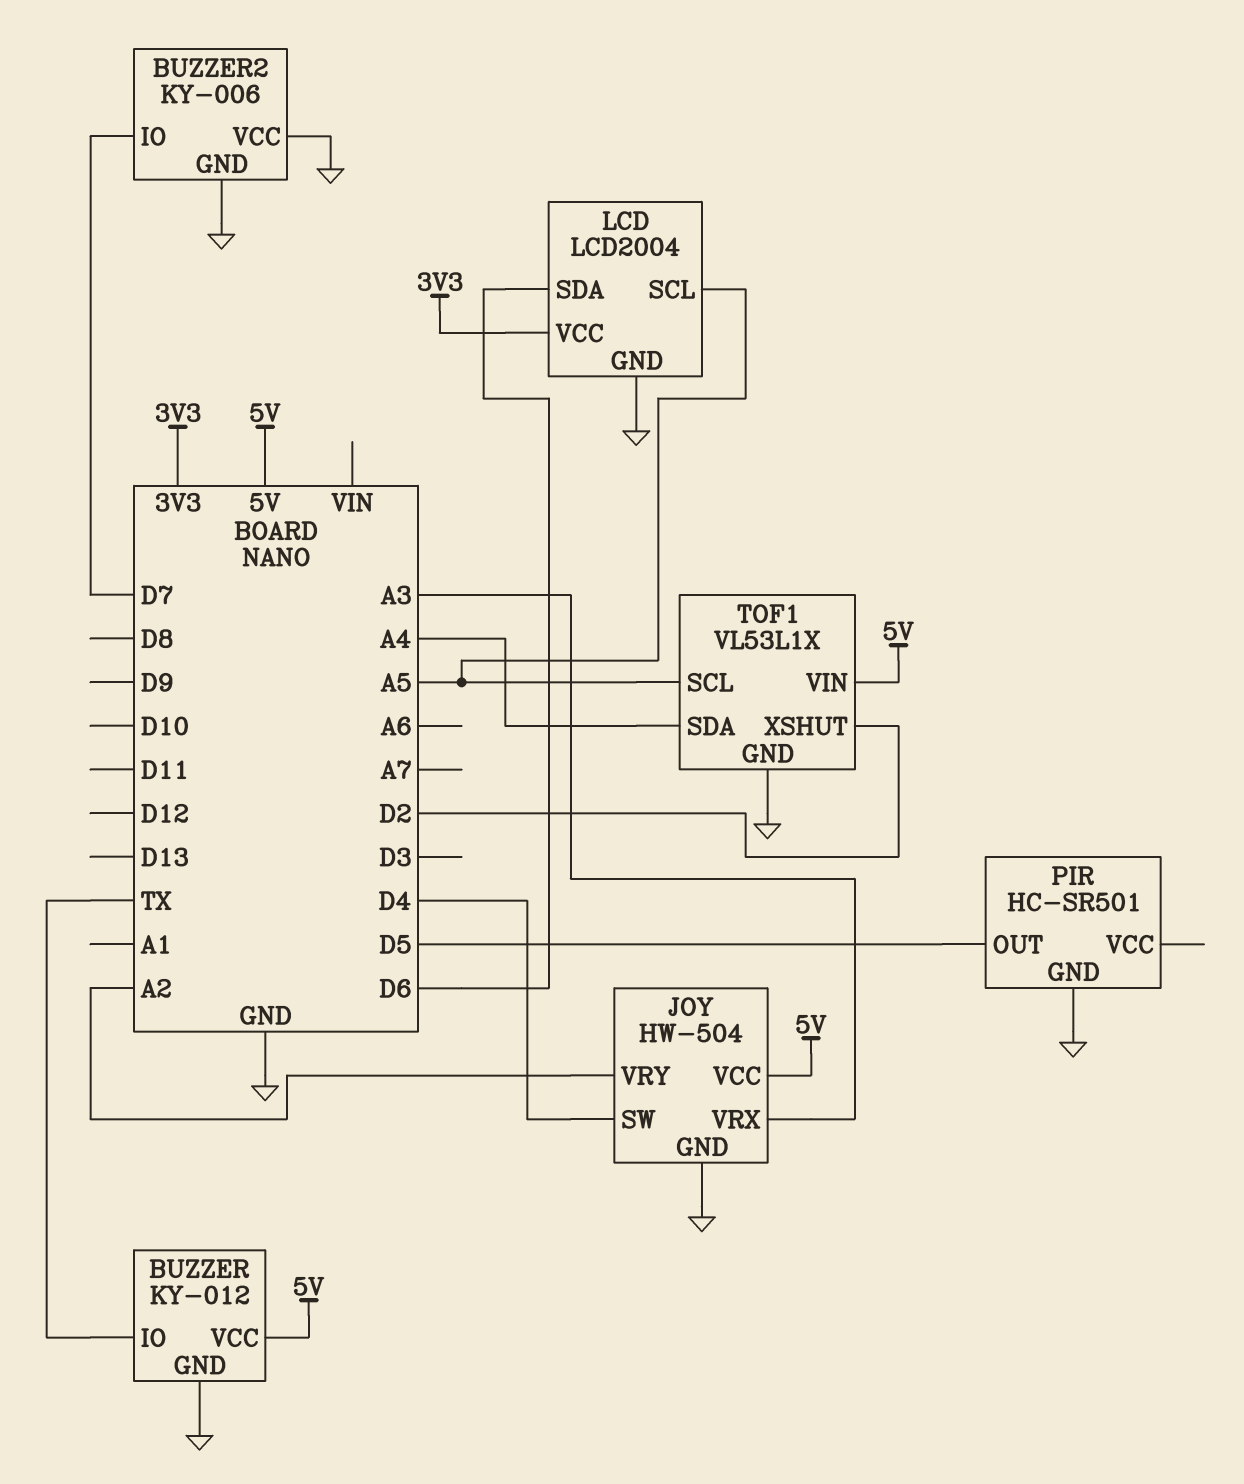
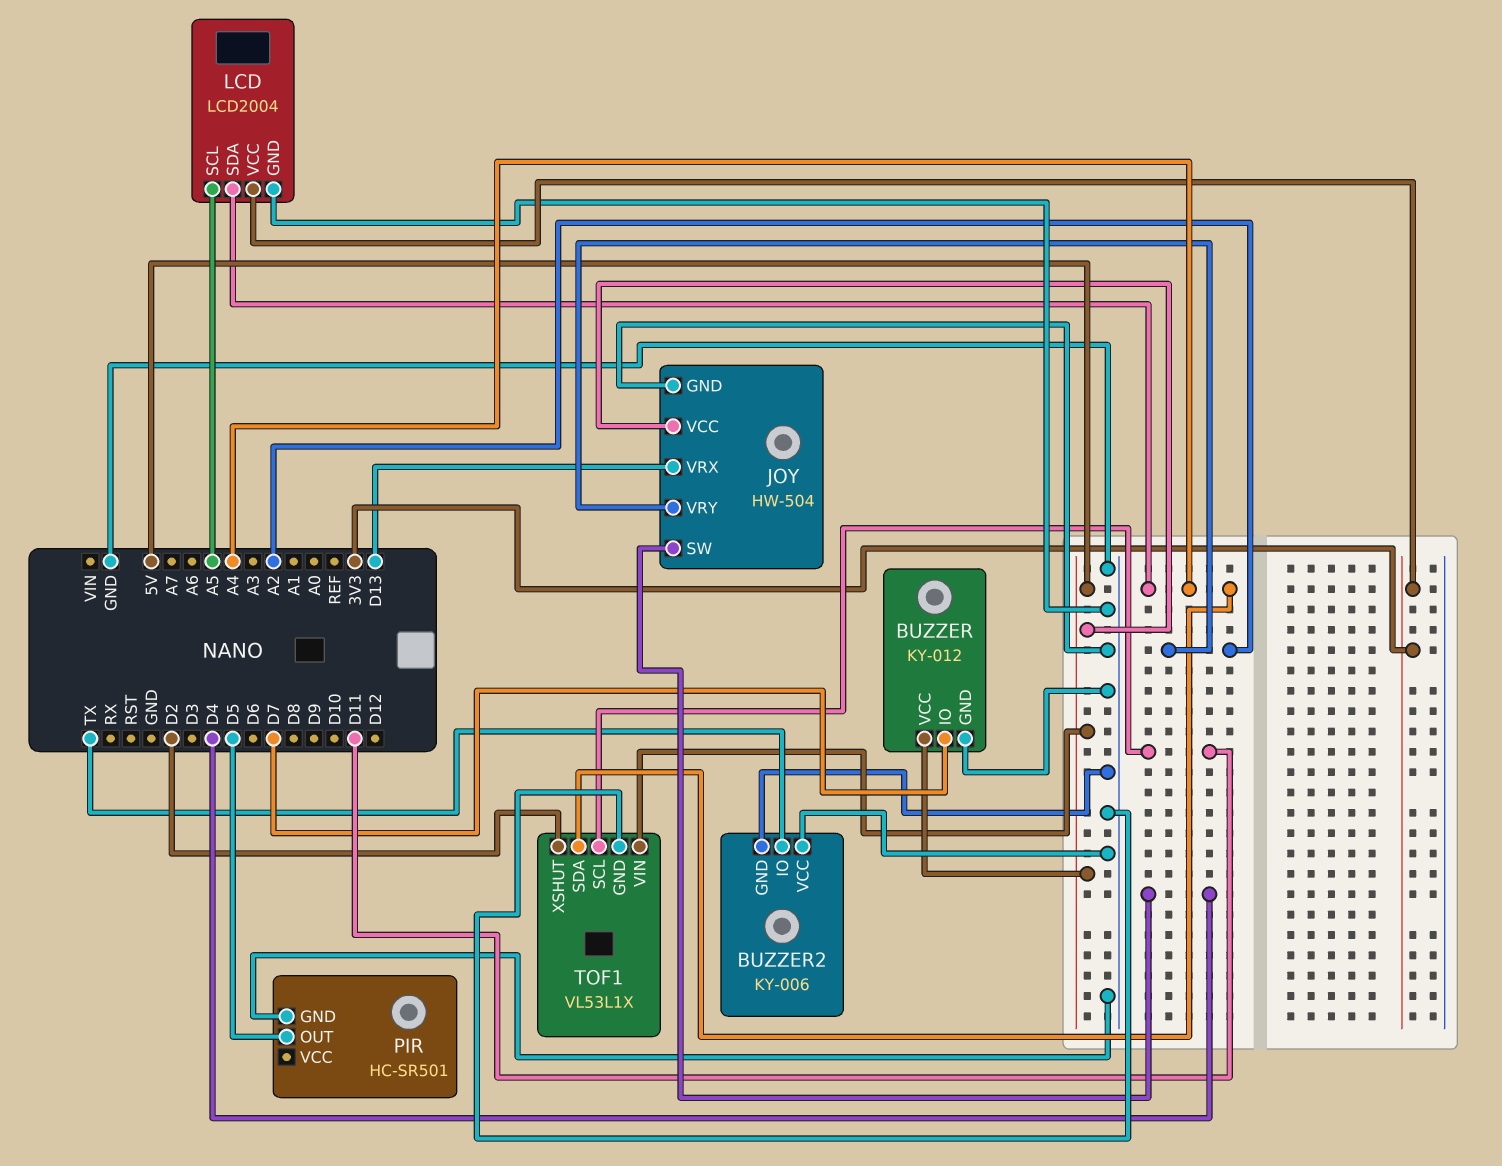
BUZZER pin IO: TX -> D7
BUZZER2 pin IO: D7 -> TX
JOY pin VRX: A3 -> D13
LCD pin SDA: D6 -> A4
TOF1 pin SCL: A5 -> D11

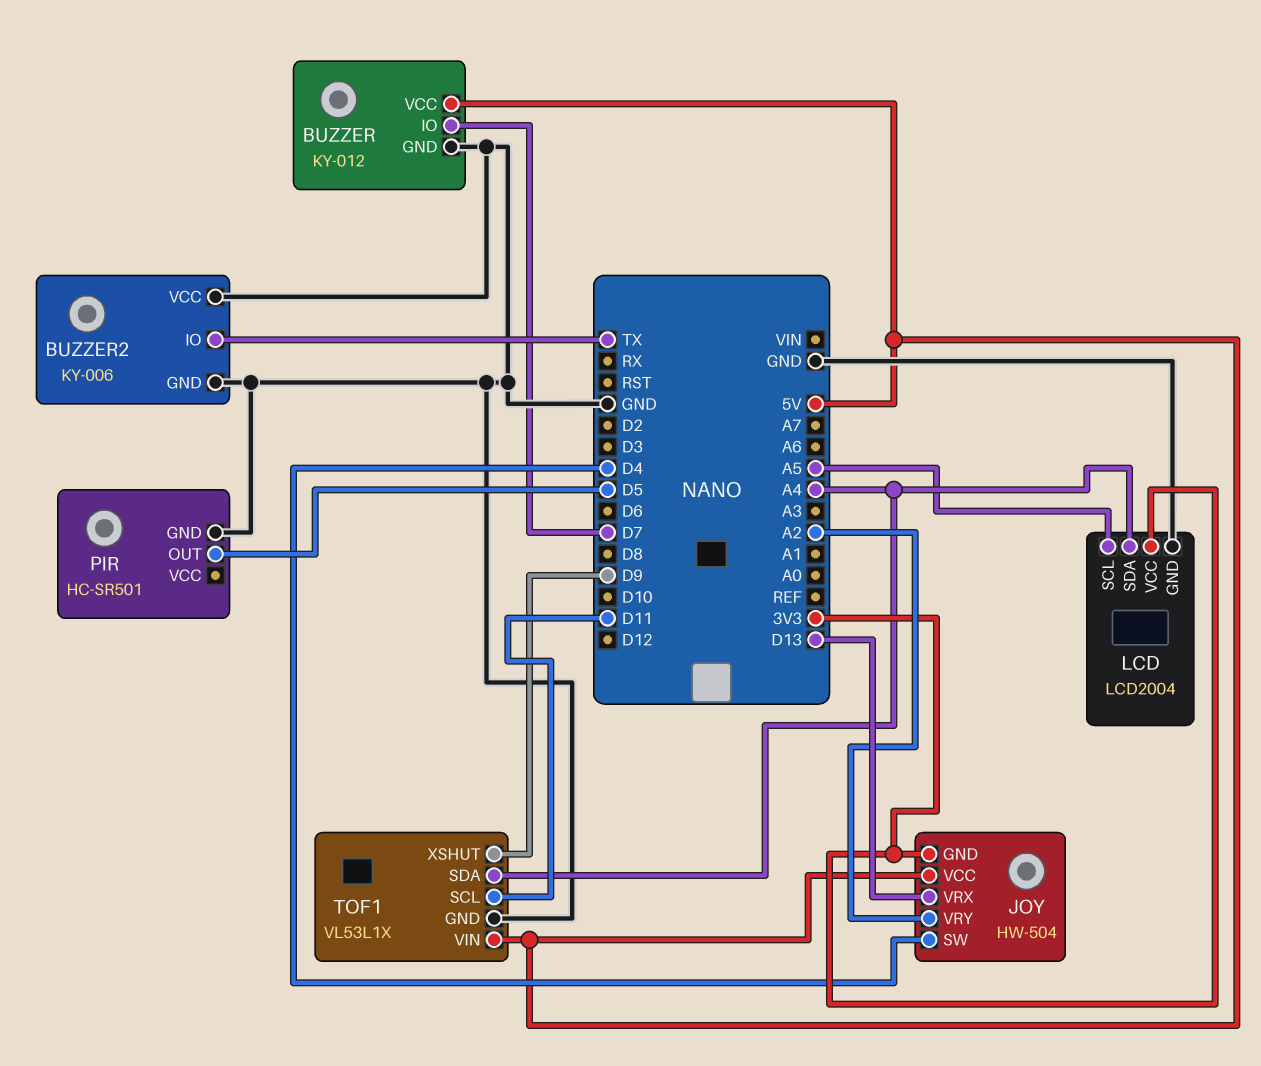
JOY pin GND: GND -> 3V3
TOF1 pin XSHUT: D2 -> D9

